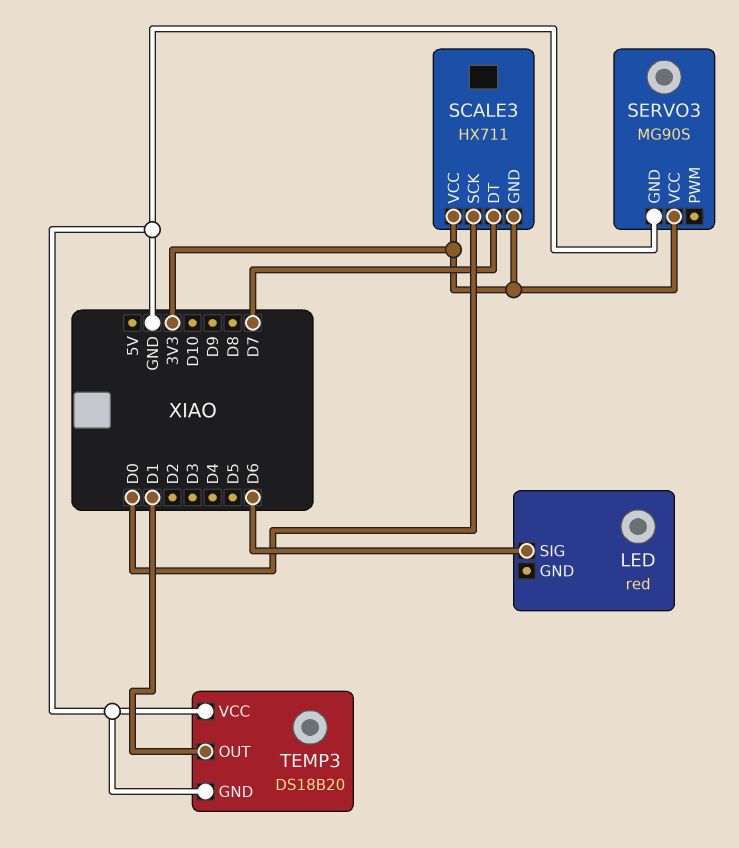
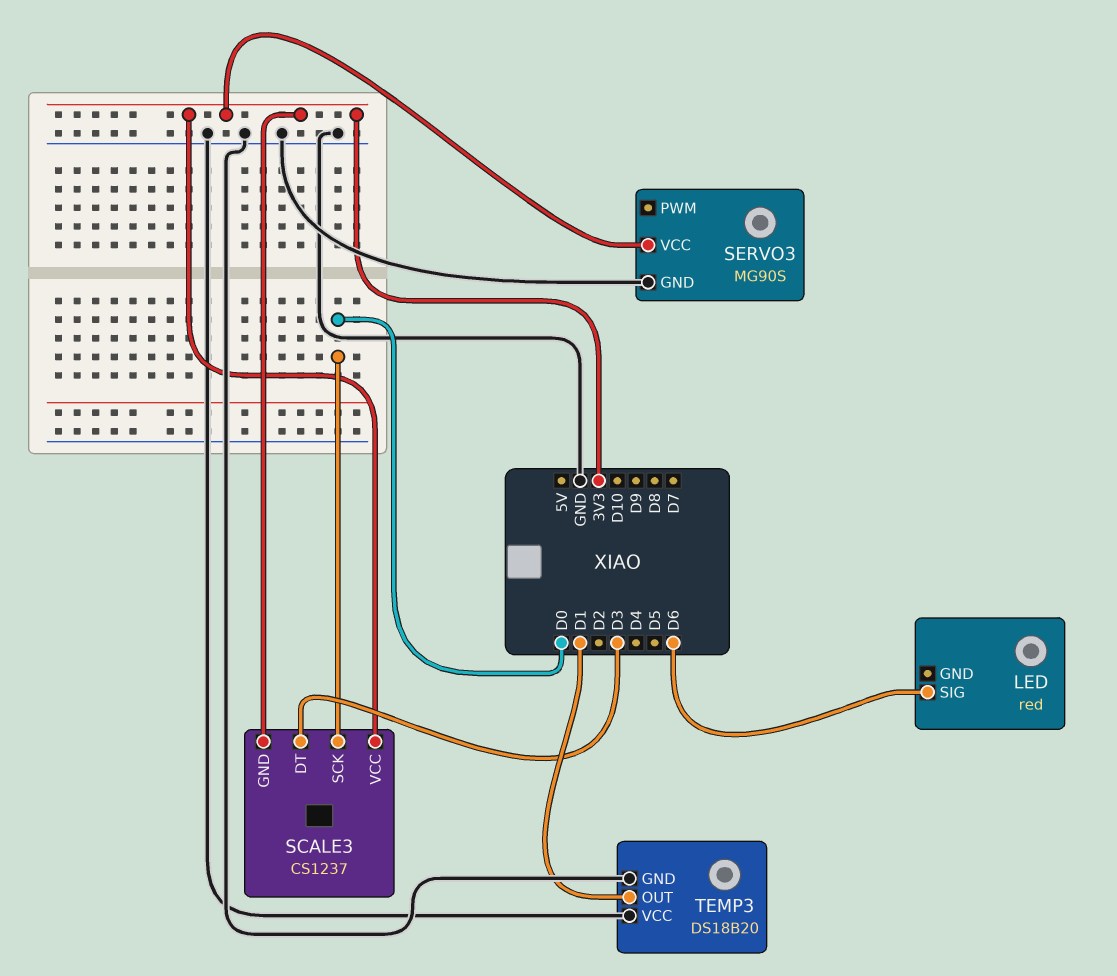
SCALE3: HX711 -> CS1237
SCALE3 pin DT: D7 -> D3

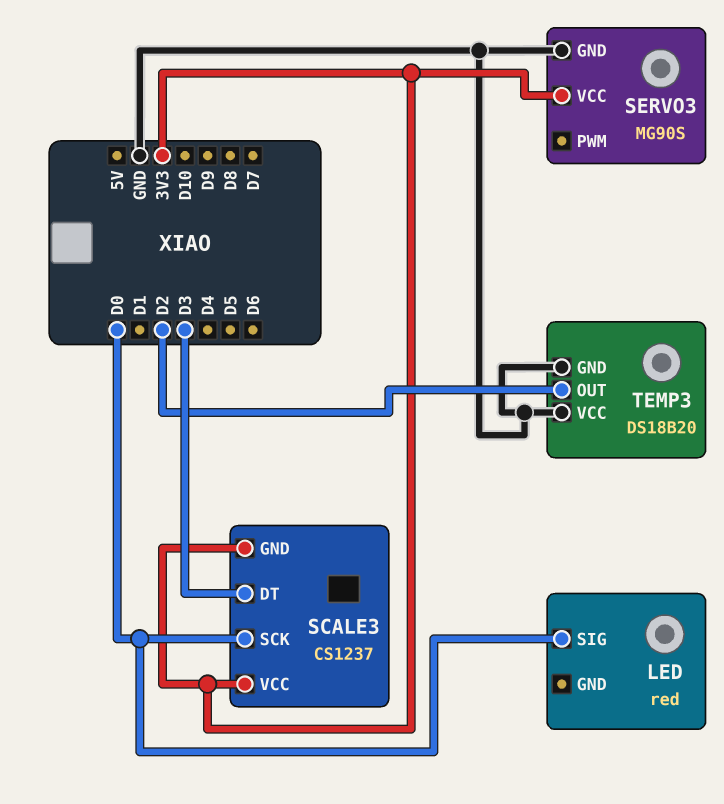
LED pin SIG: D6 -> D0
TEMP3 pin OUT: D1 -> D2

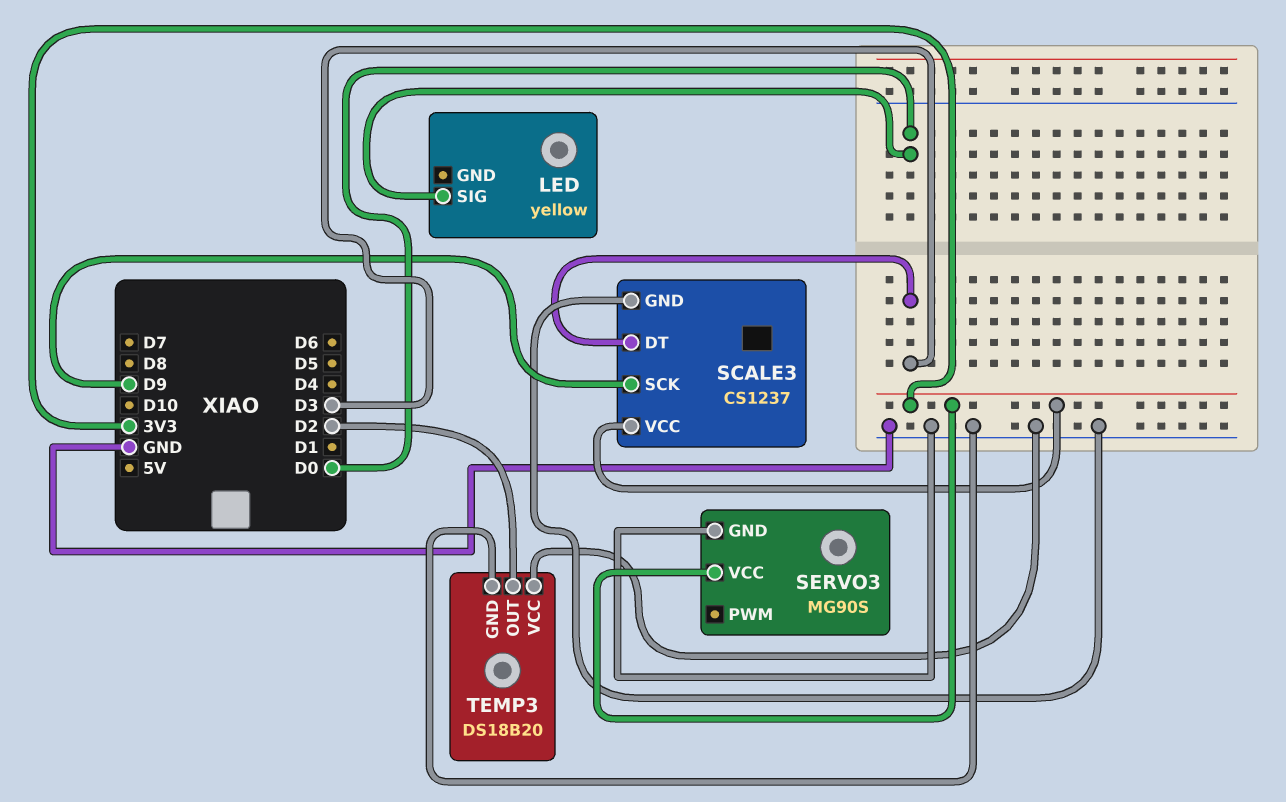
LED: red -> yellow
SCALE3 pin GND: 3V3 -> GND
SCALE3 pin SCK: D0 -> D9

